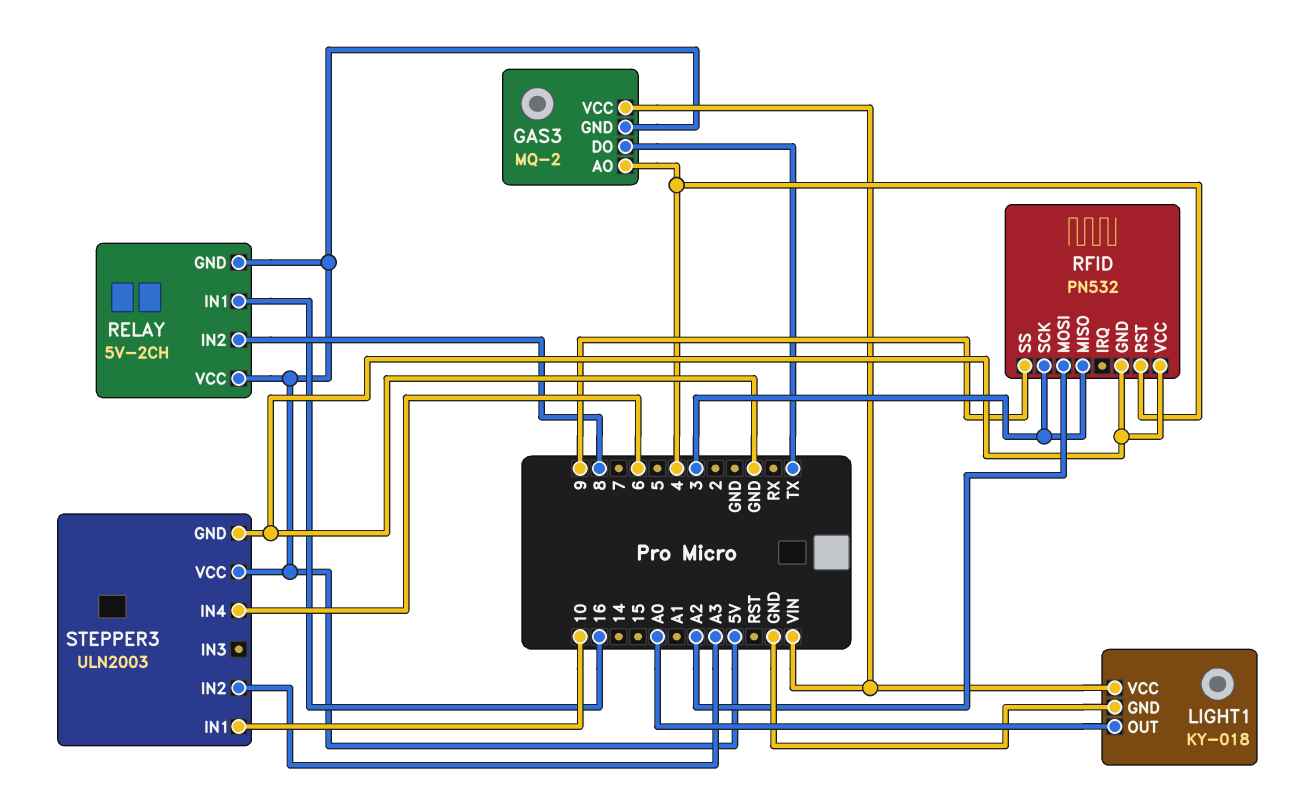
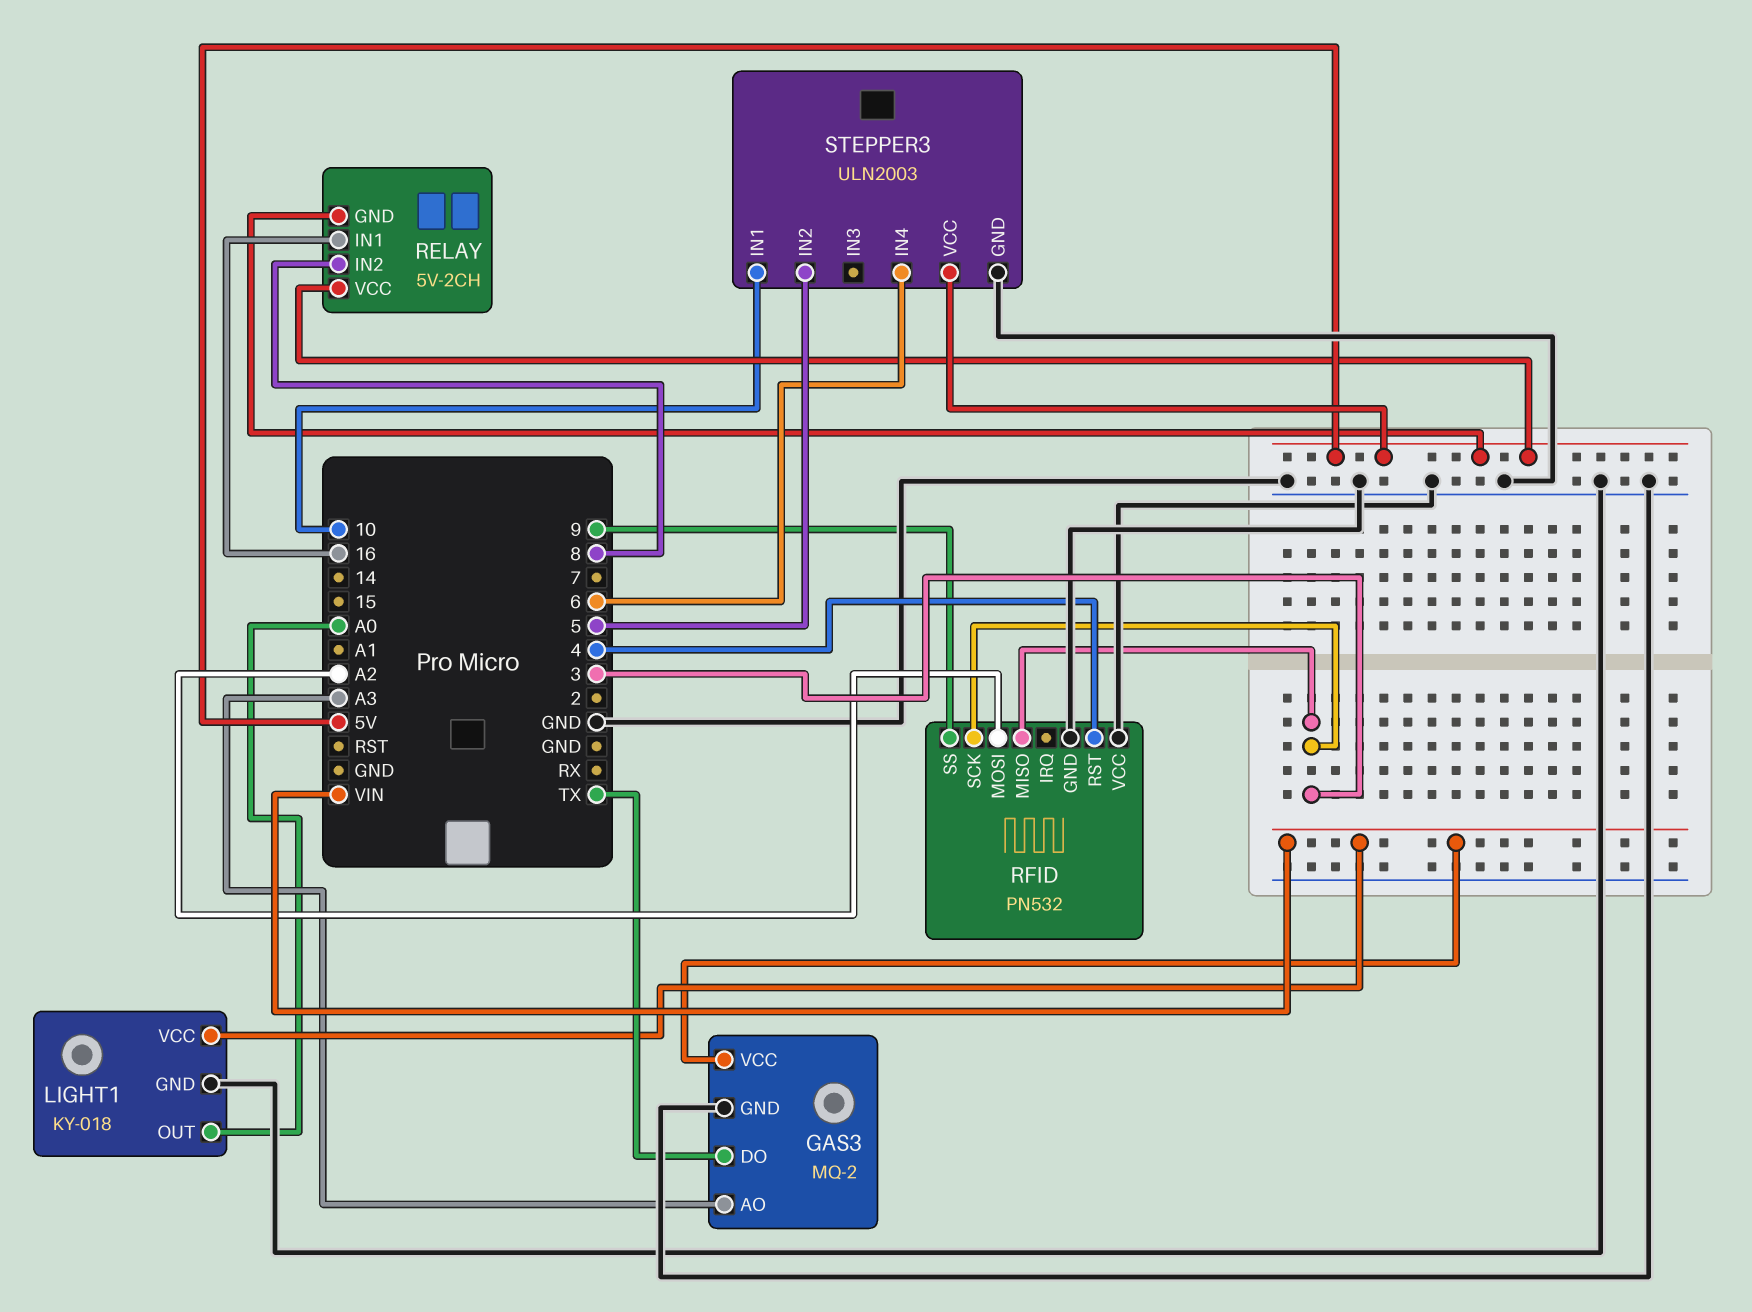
GAS3 pin AO: 4 -> A3
GAS3 pin GND: 5V -> GND
STEPPER3 pin IN2: A3 -> 5

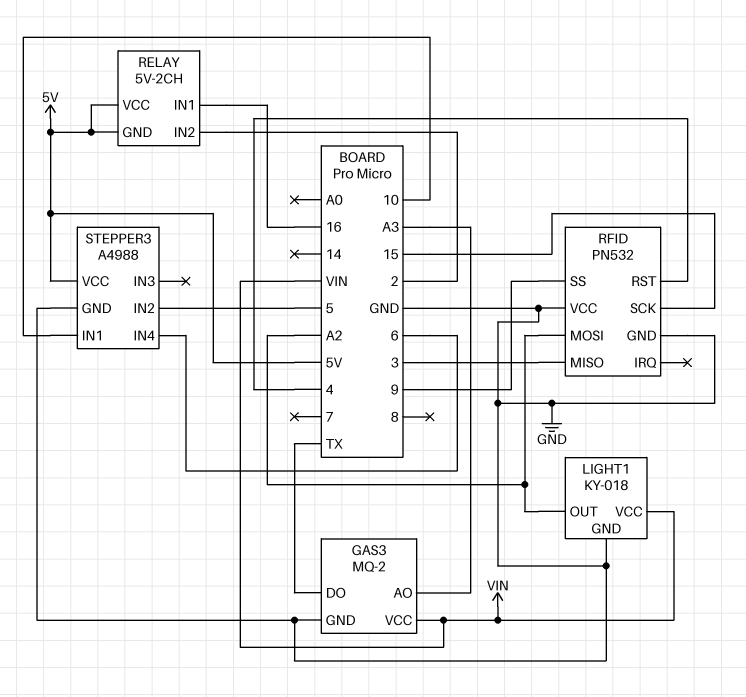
LIGHT1 pin OUT: A0 -> A2
RELAY pin IN2: 8 -> 2
RFID pin SCK: 3 -> 15
STEPPER3: ULN2003 -> A4988

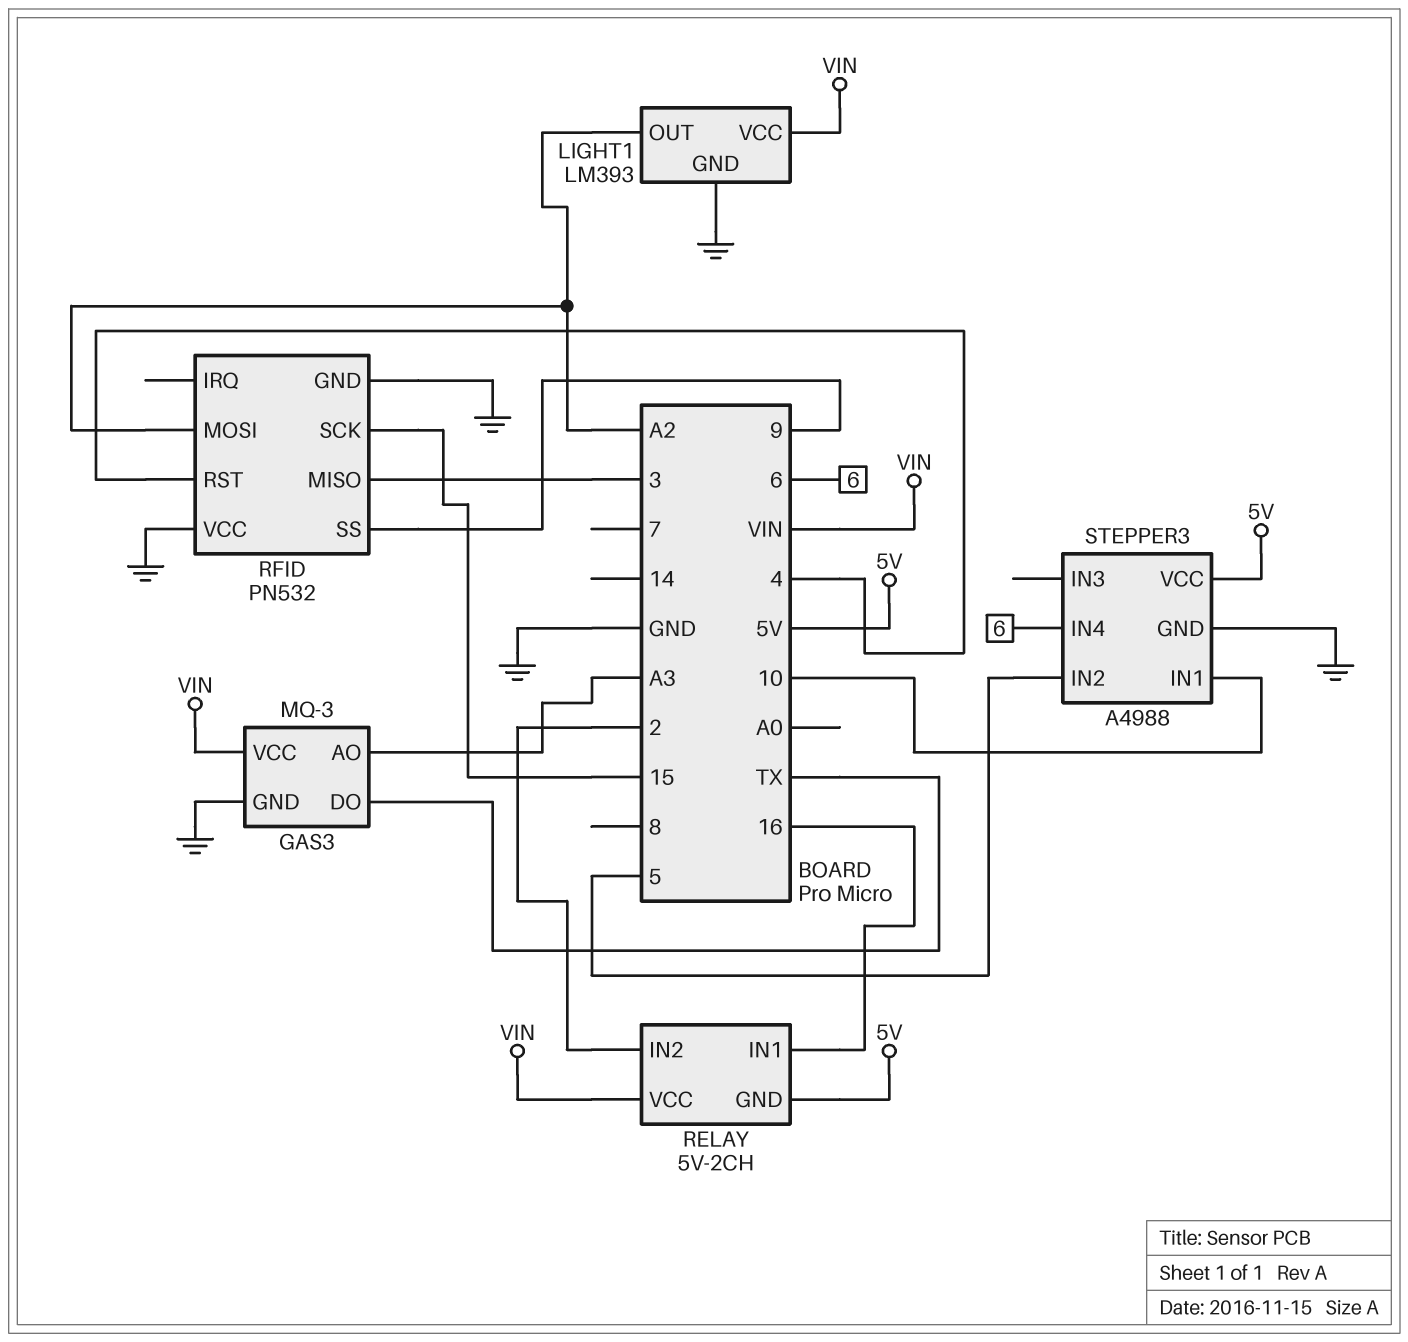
GAS3: MQ-2 -> MQ-3
LIGHT1: KY-018 -> LM393
RELAY pin VCC: 5V -> VIN

